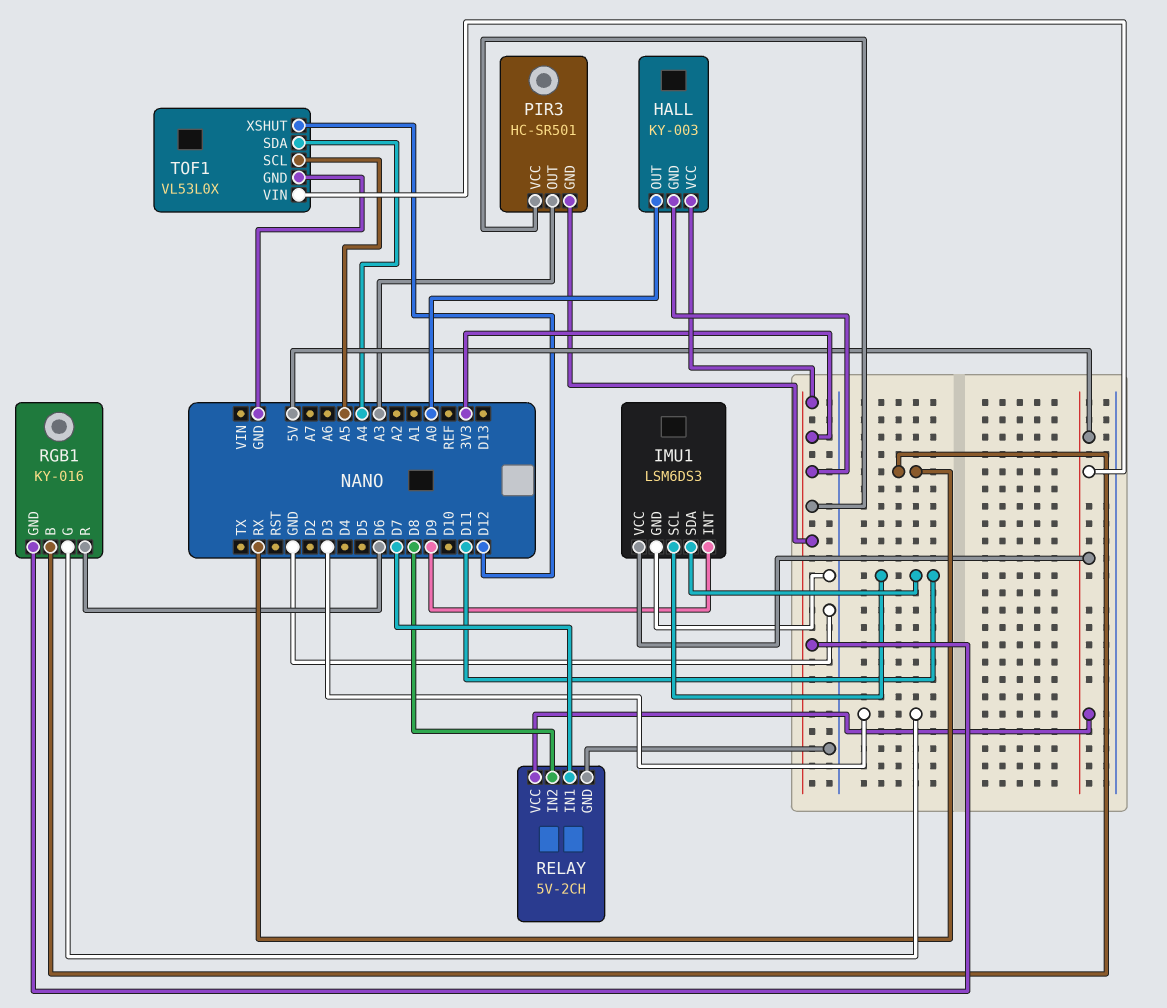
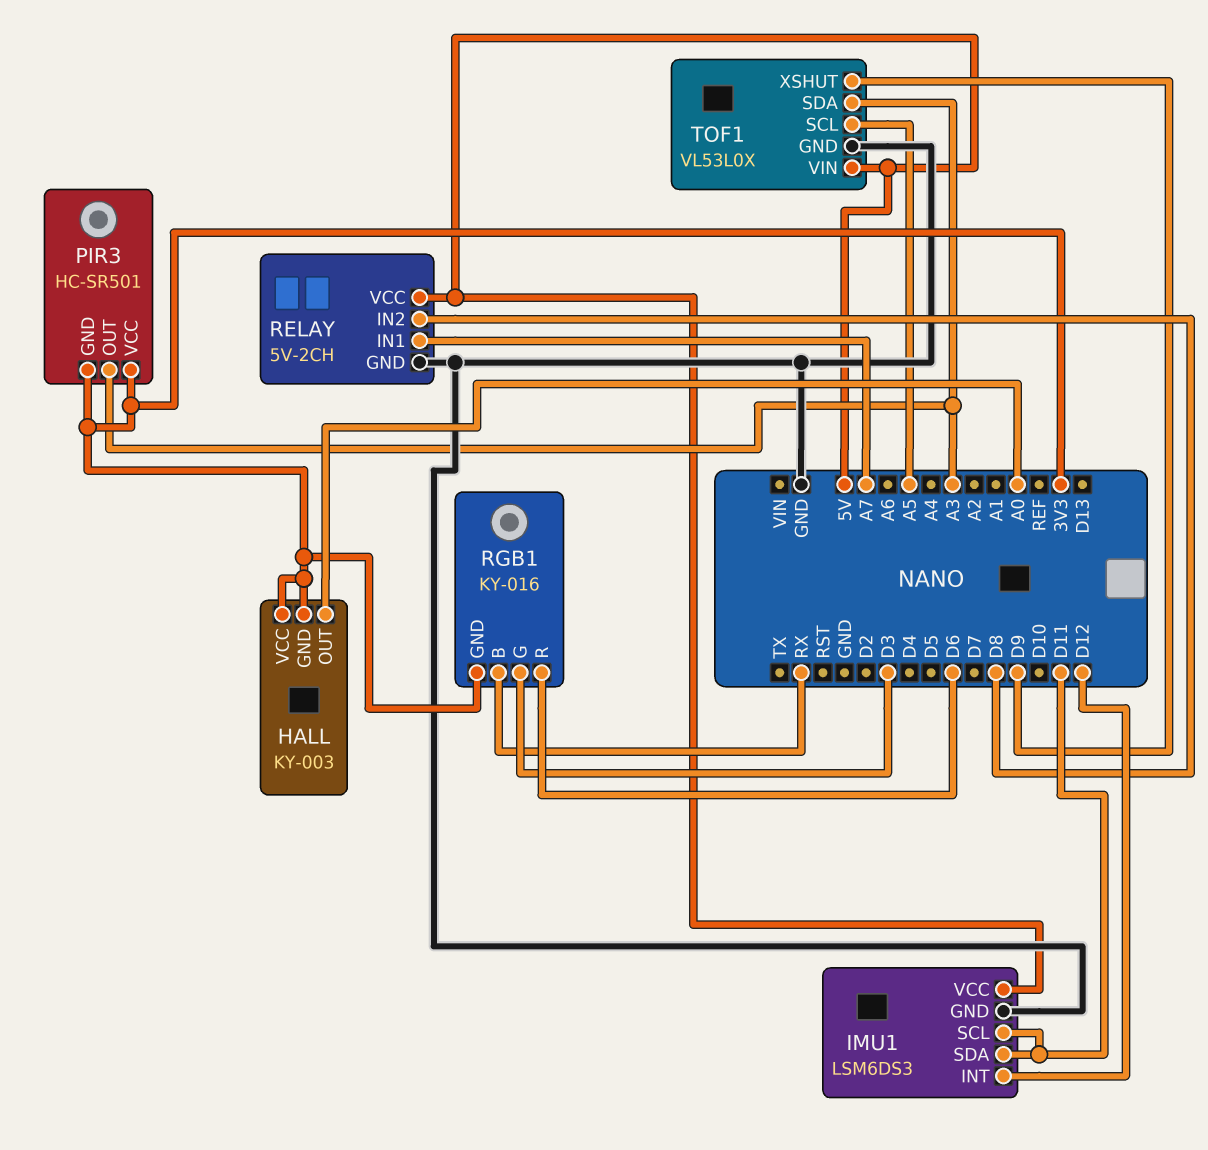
IMU1 pin INT: D9 -> D12
RELAY pin IN1: D7 -> A7
TOF1 pin SDA: A4 -> A3
TOF1 pin XSHUT: D12 -> D9

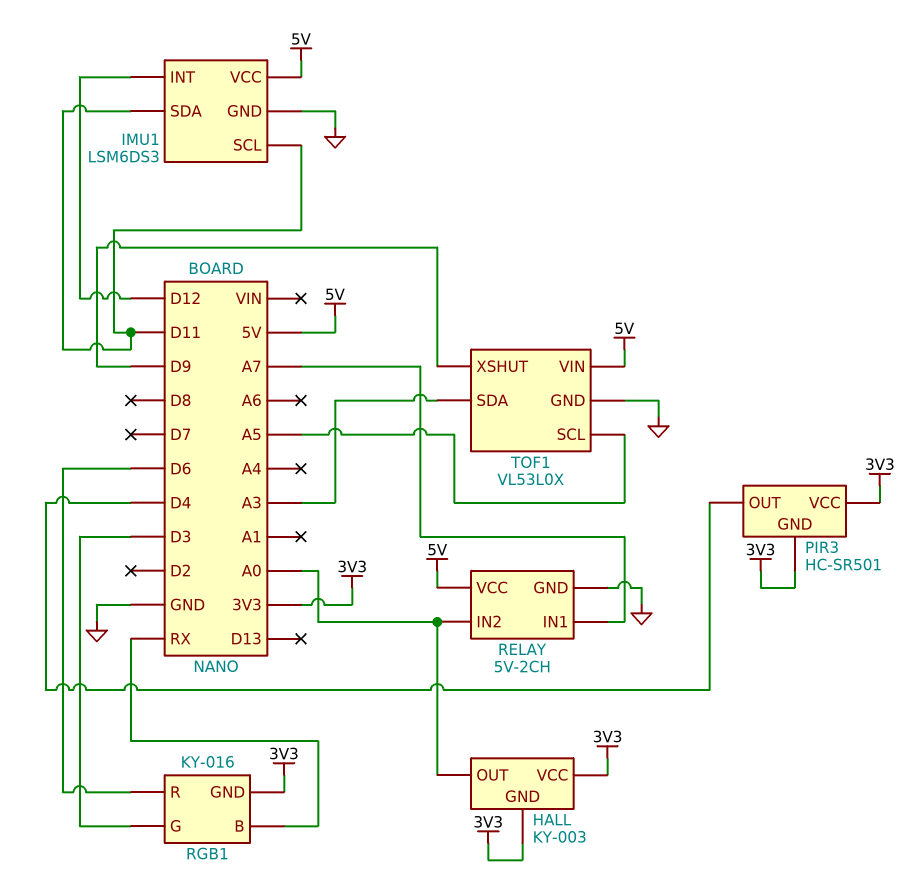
PIR3 pin OUT: A3 -> D4
RELAY pin IN2: D8 -> A0

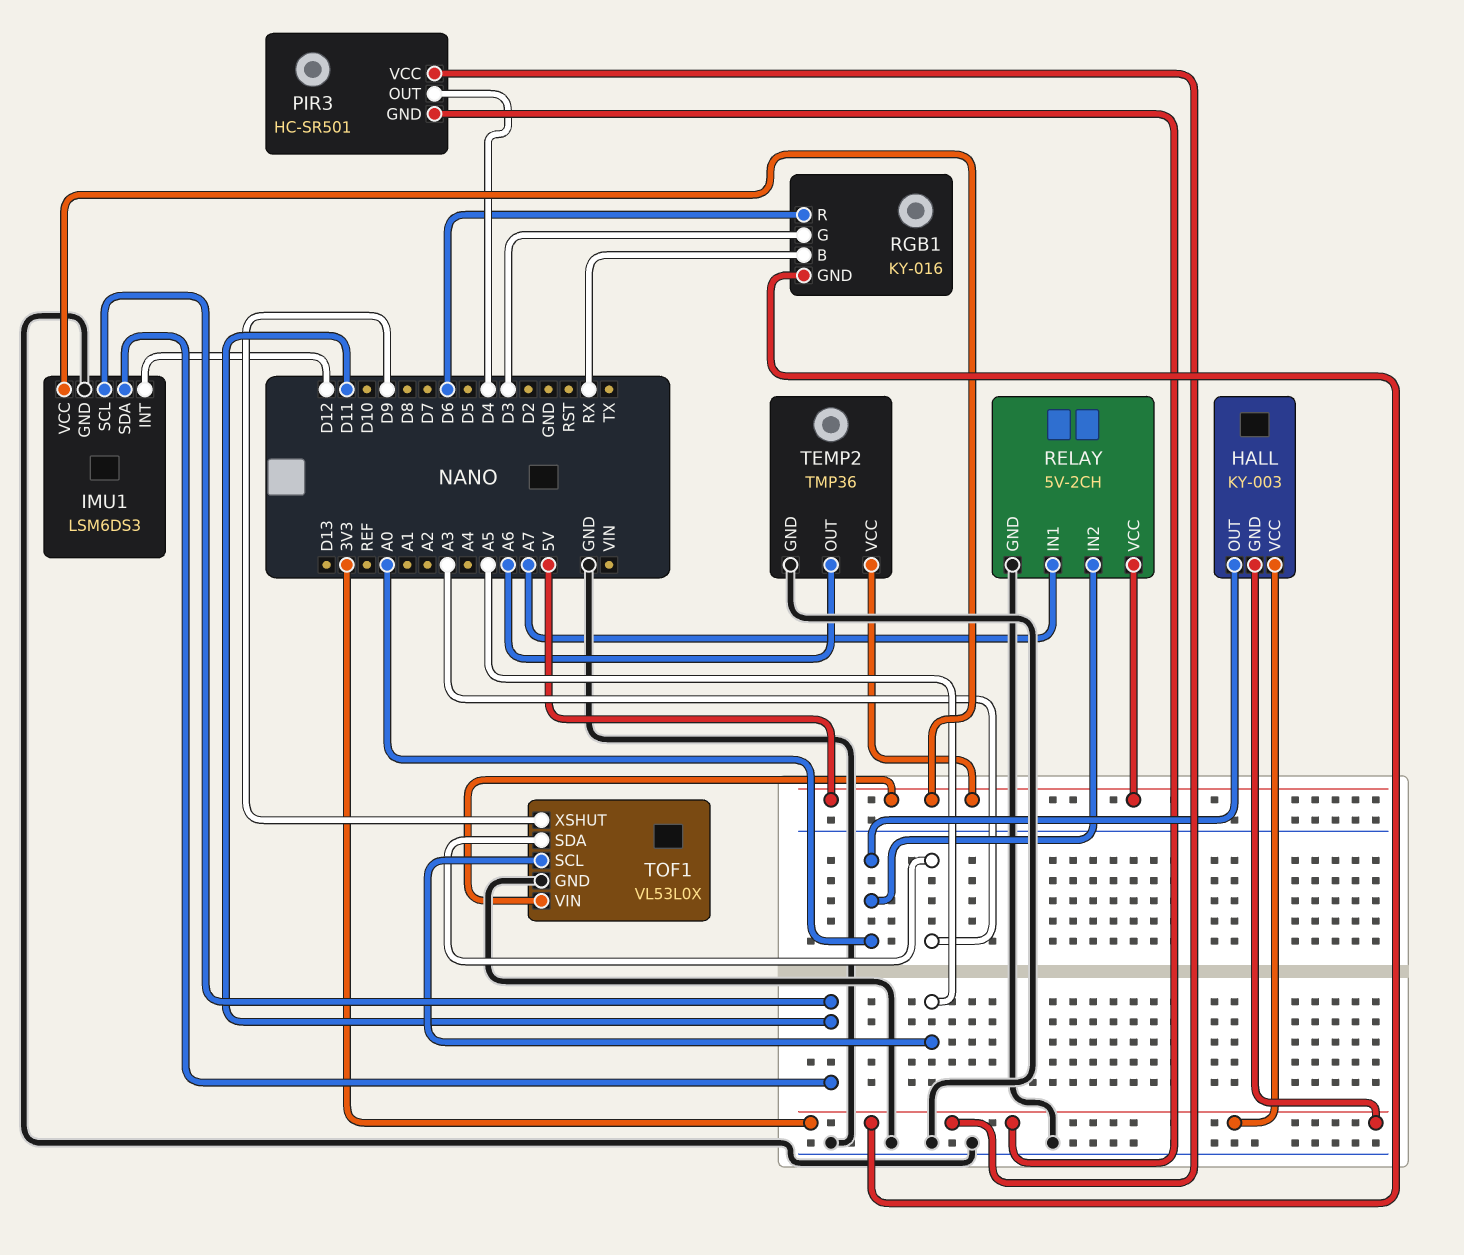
TEMP2: none -> TMP36
TEMP2 pin GND: none -> GND
TEMP2 pin OUT: none -> A6
TEMP2 pin VCC: none -> 5V

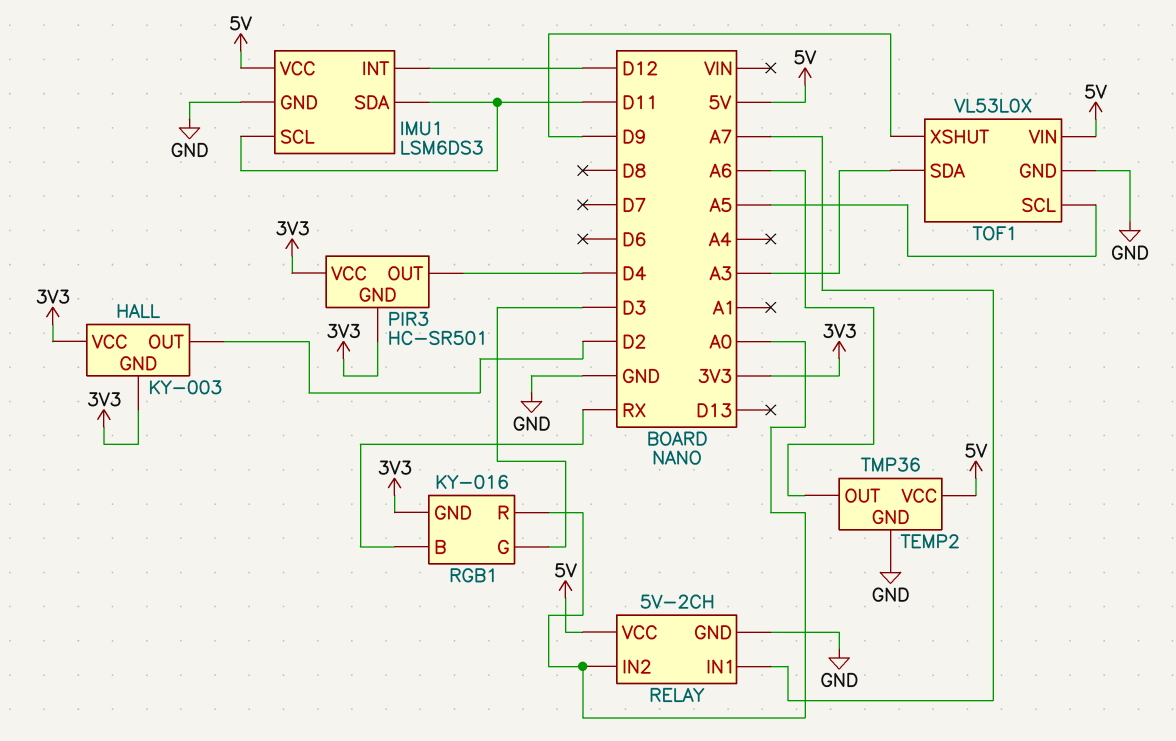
HALL pin OUT: A0 -> D2
RGB1 pin R: D6 -> A0

